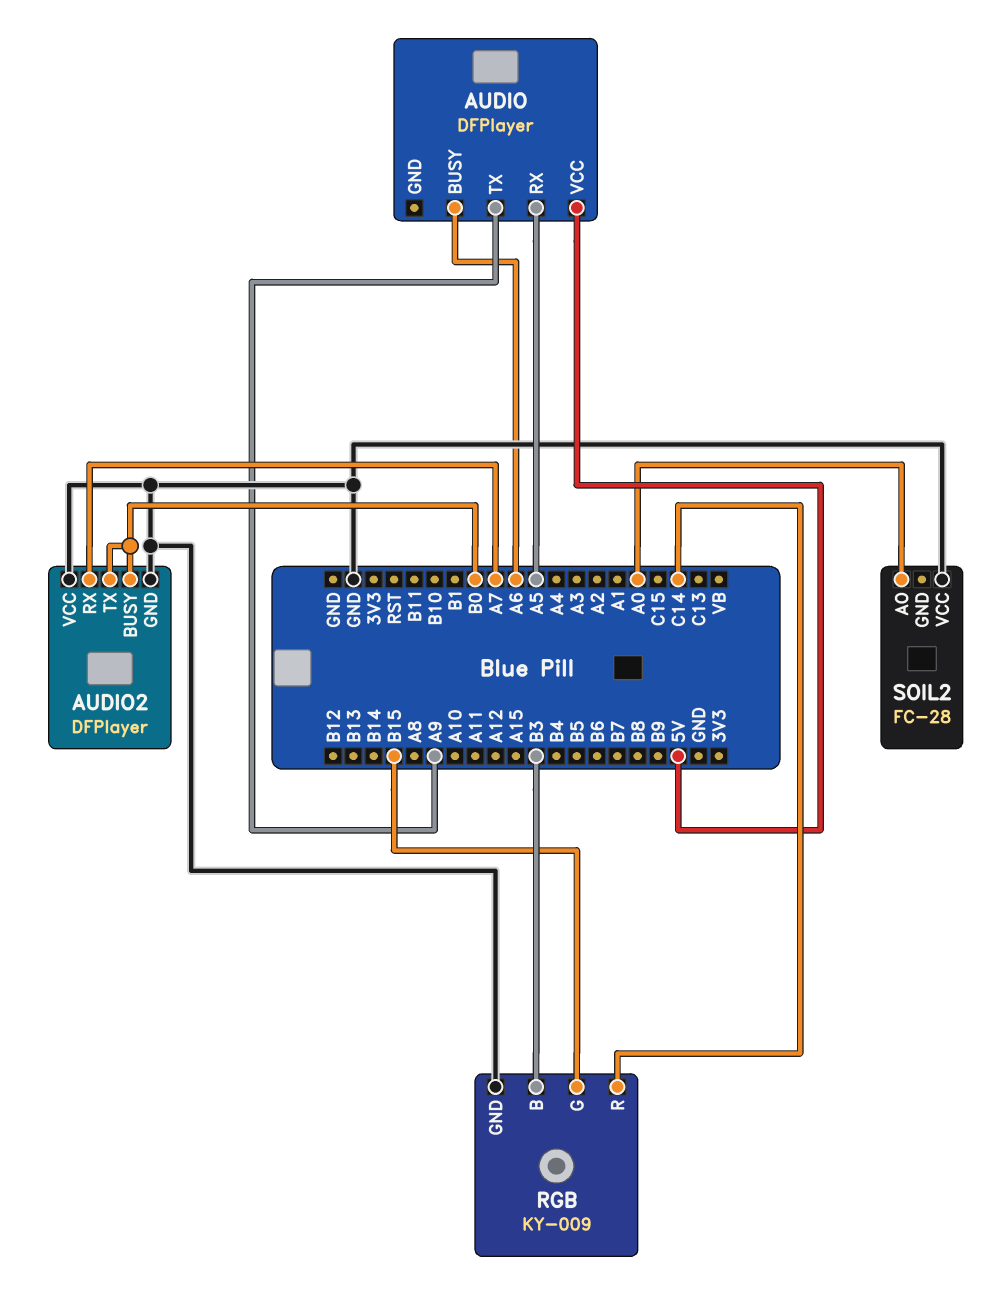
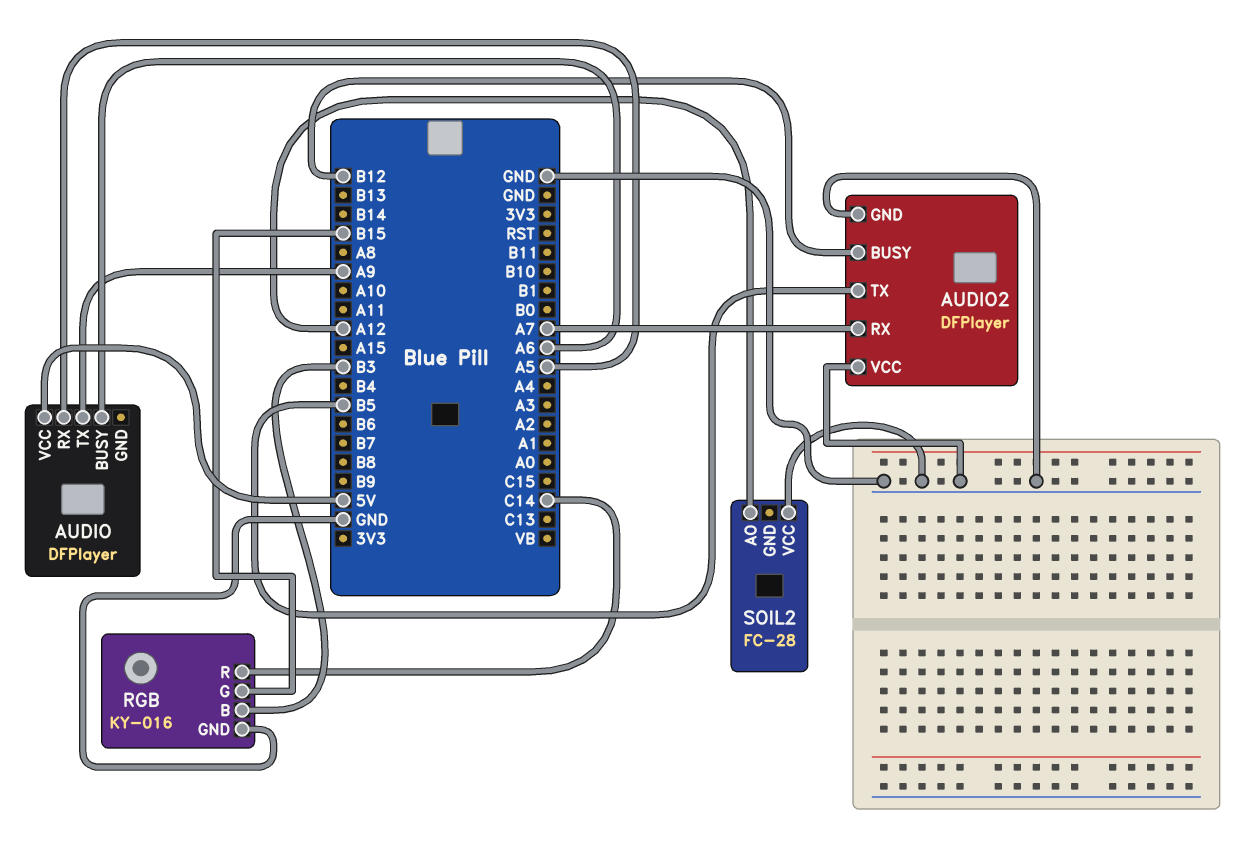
AUDIO2 pin BUSY: B0 -> B12
AUDIO2 pin TX: B0 -> B5
RGB: KY-009 -> KY-016
SOIL2 pin AO: A0 -> A12

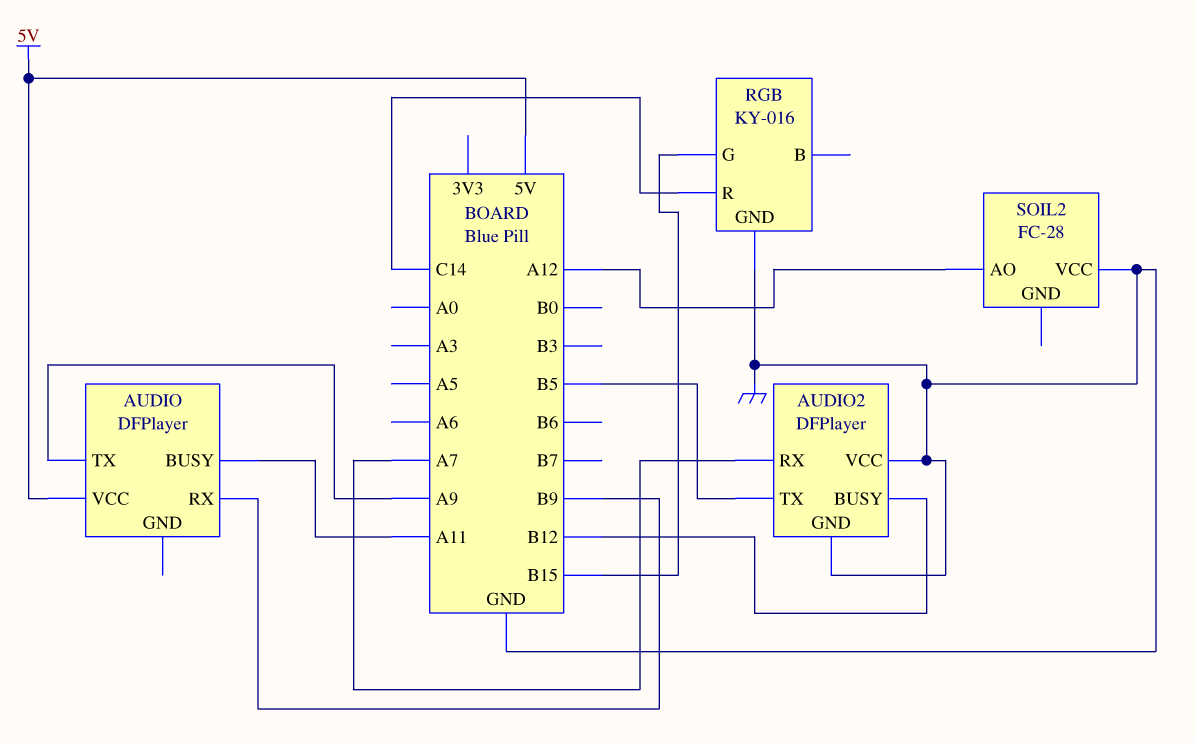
AUDIO pin BUSY: A6 -> A11
AUDIO pin RX: A5 -> B9
RGB pin B: B3 -> none

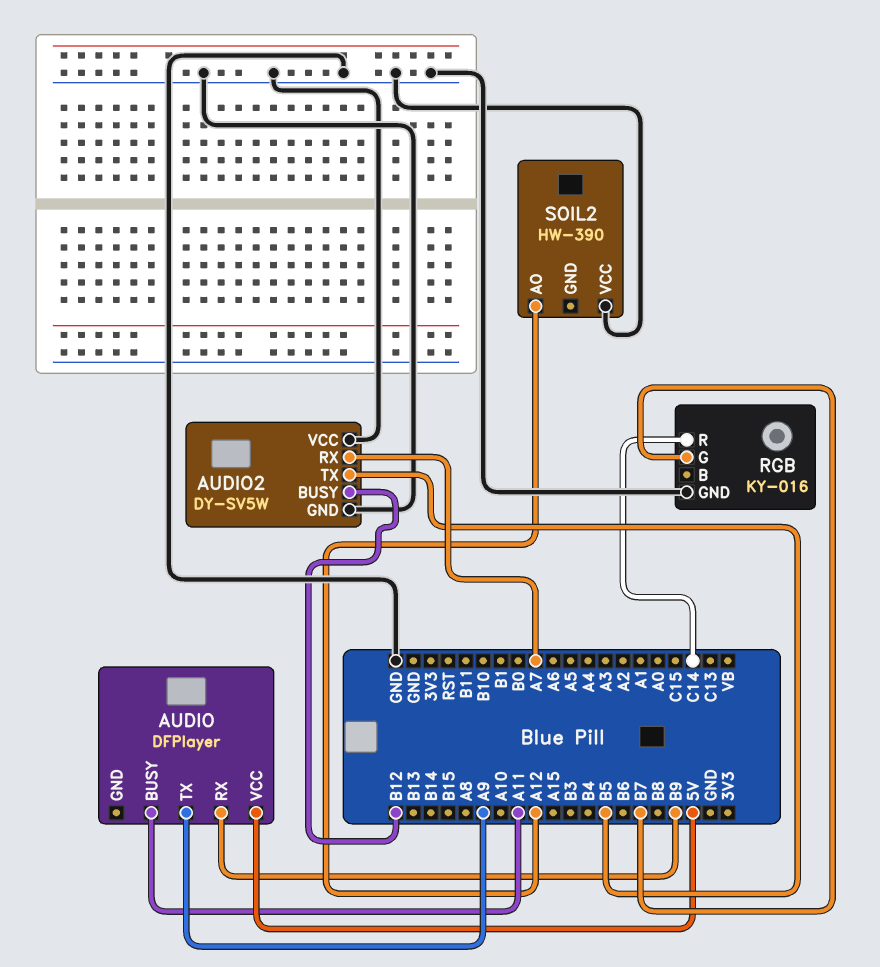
AUDIO2: DFPlayer -> DY-SV5W
RGB pin G: B15 -> B7
SOIL2: FC-28 -> HW-390

